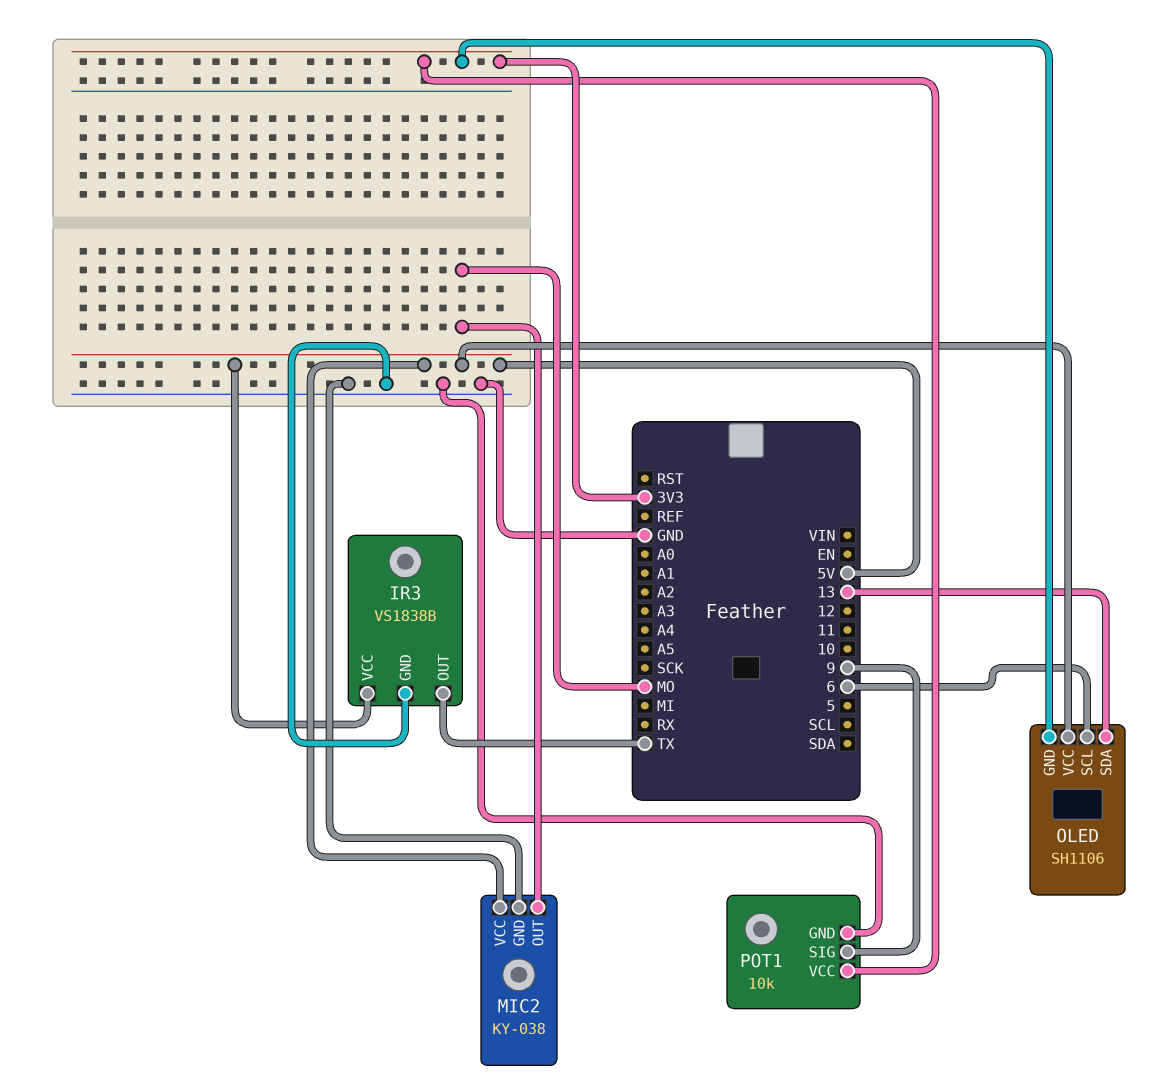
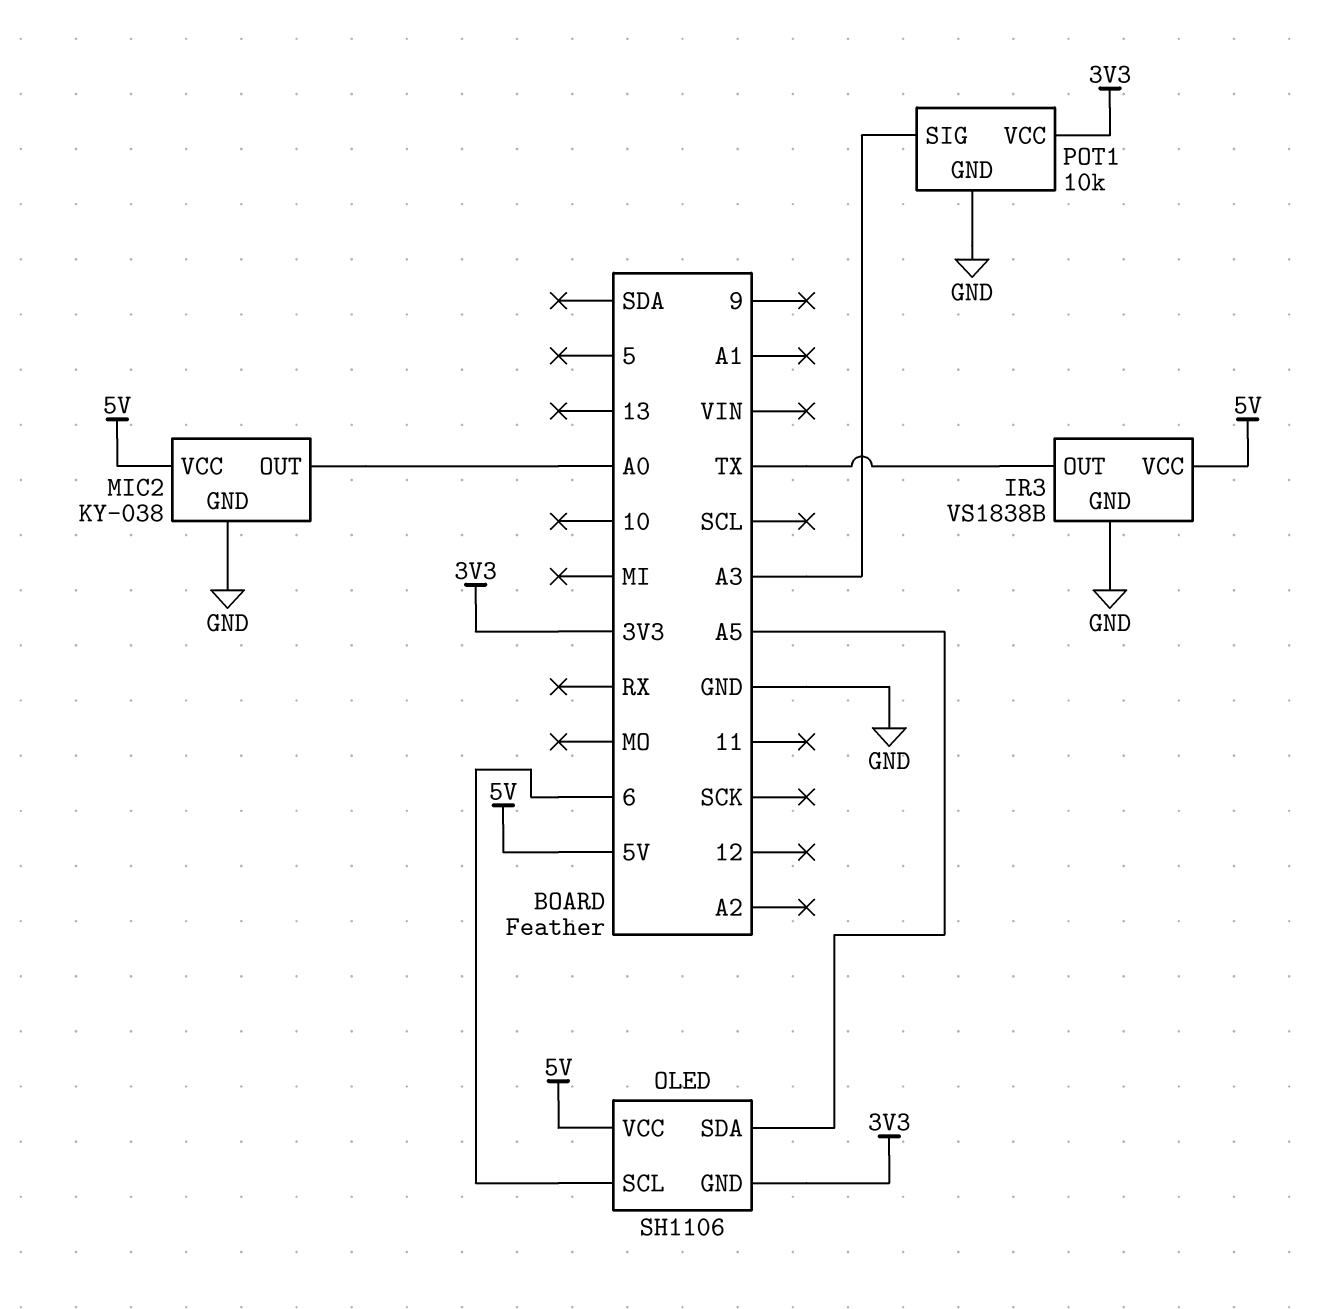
MIC2 pin OUT: MO -> A0
OLED pin SDA: 13 -> A5
POT1 pin SIG: 9 -> A3

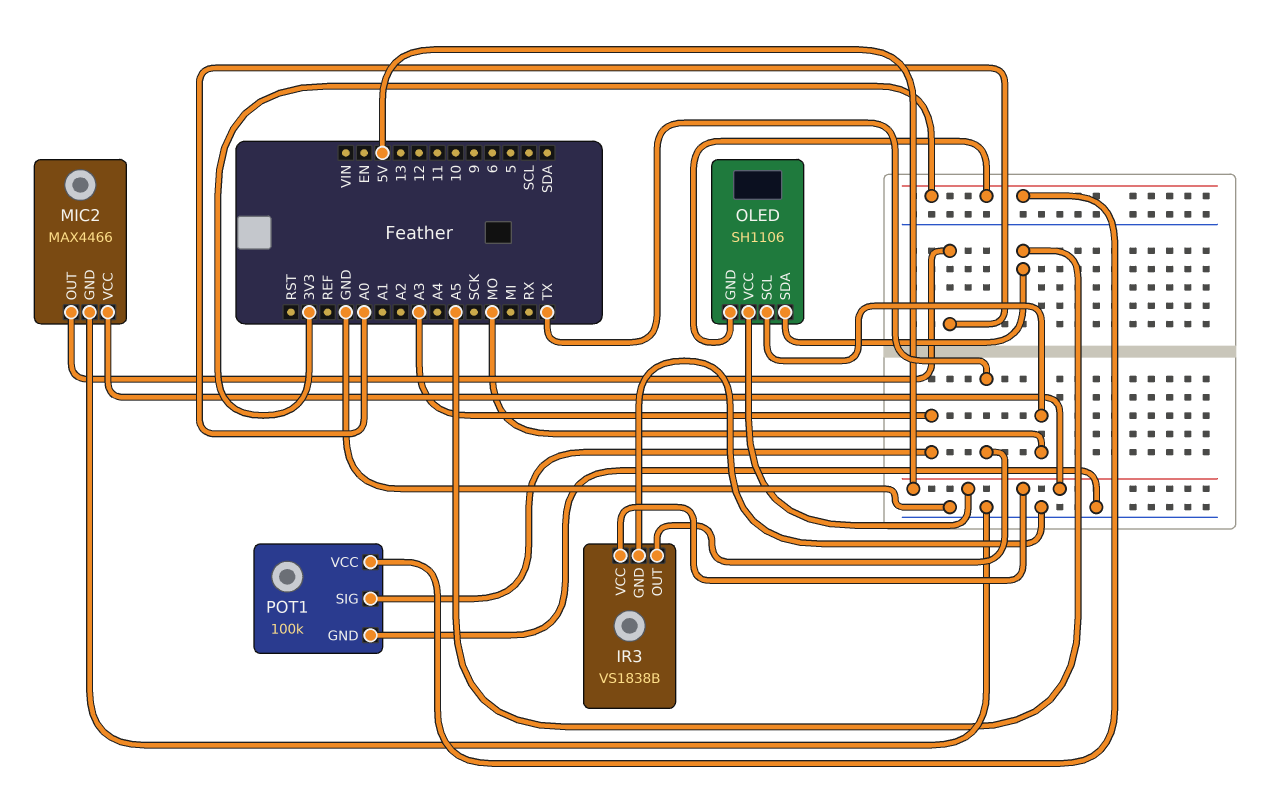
MIC2: KY-038 -> MAX4466
OLED pin SCL: 6 -> MO
POT1: 10k -> 100k

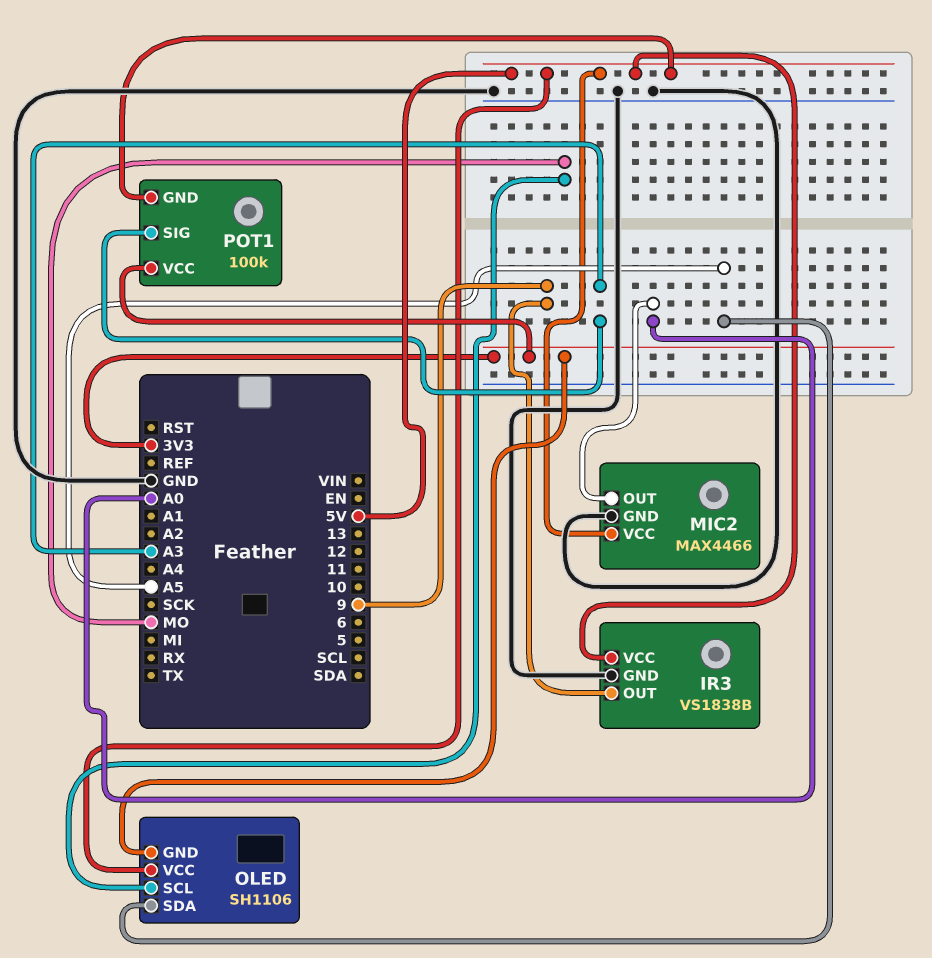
IR3 pin OUT: TX -> 9
POT1 pin GND: GND -> 5V

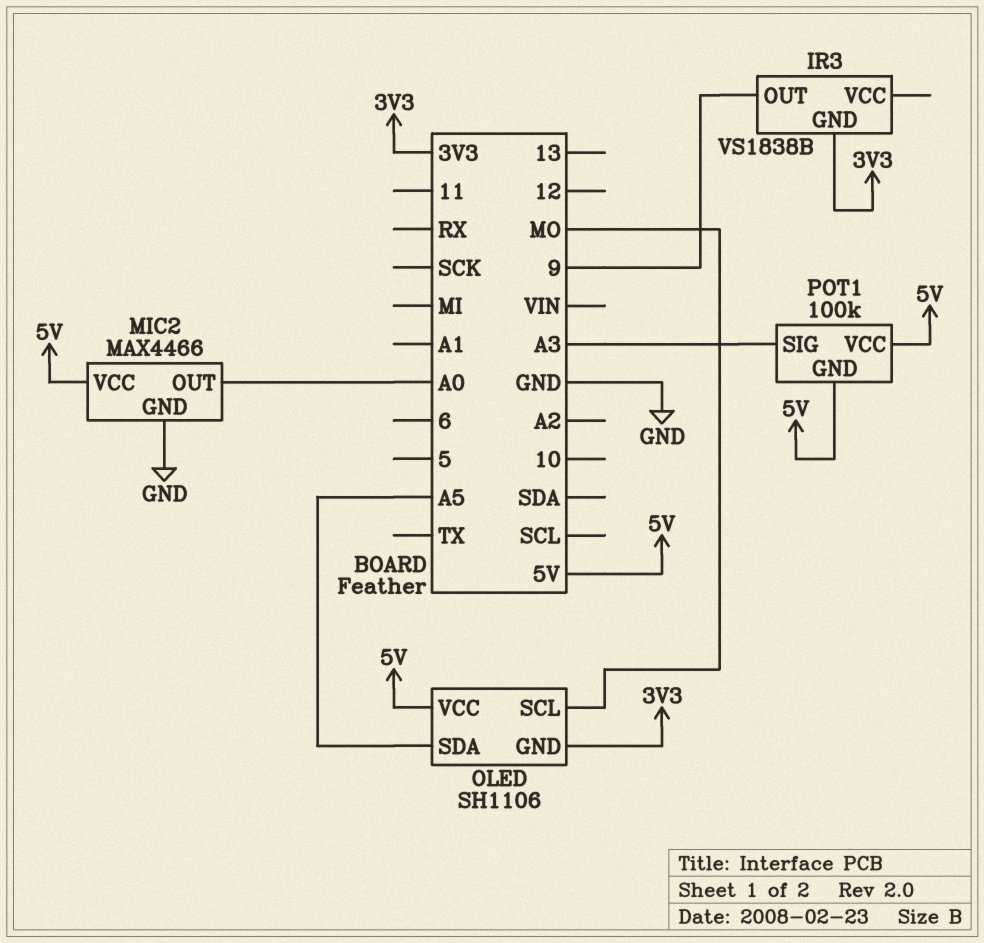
IR3 pin GND: GND -> 3V3
IR3 pin VCC: 5V -> none
POT1 pin VCC: 3V3 -> 5V

